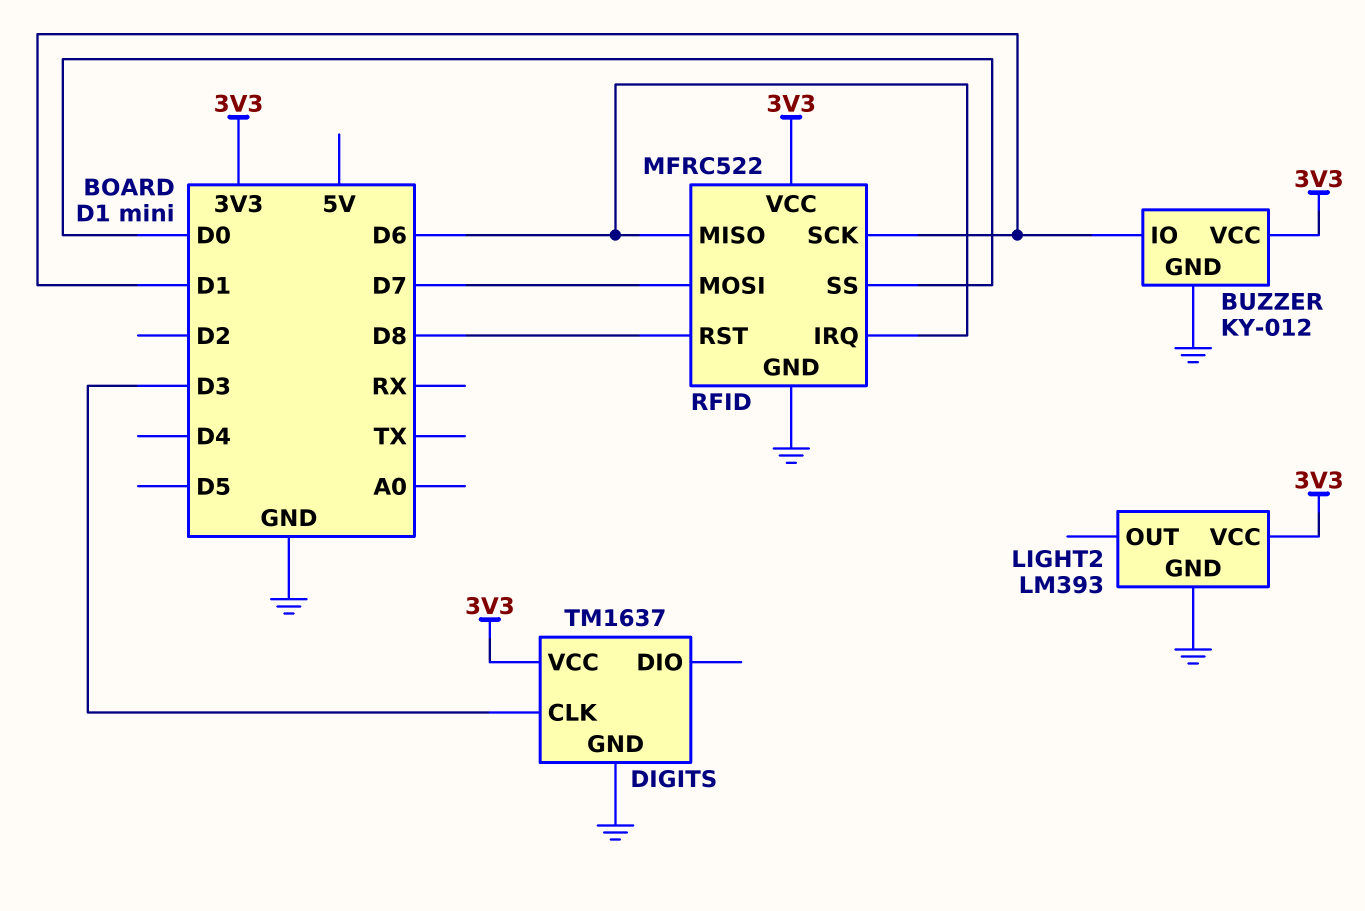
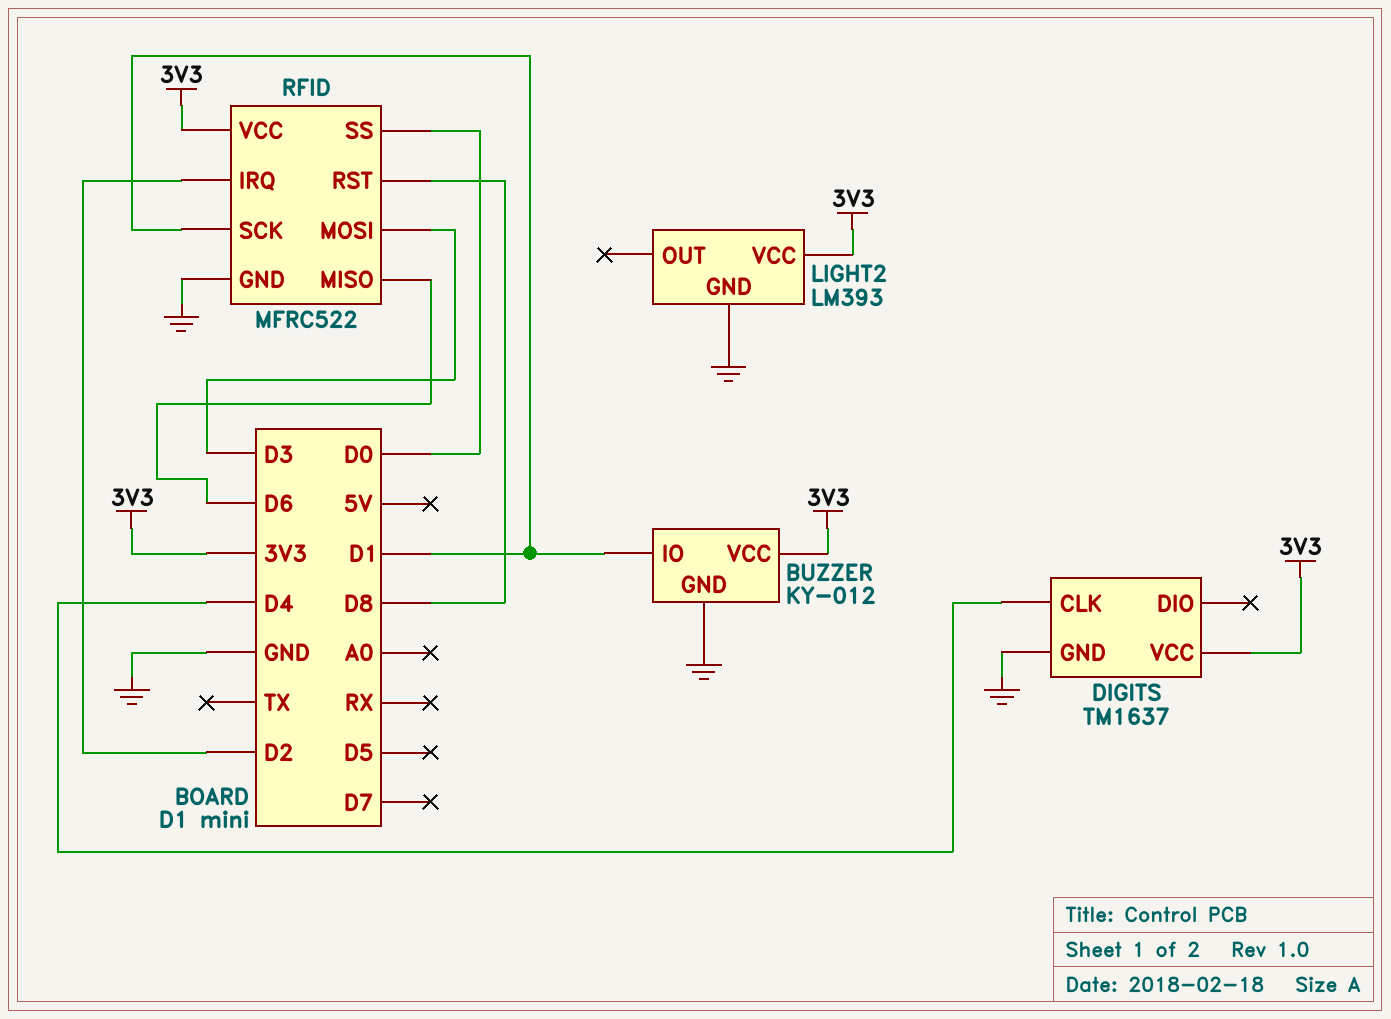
DIGITS pin CLK: D3 -> D4
RFID pin IRQ: D6 -> D2
RFID pin MOSI: D7 -> D3

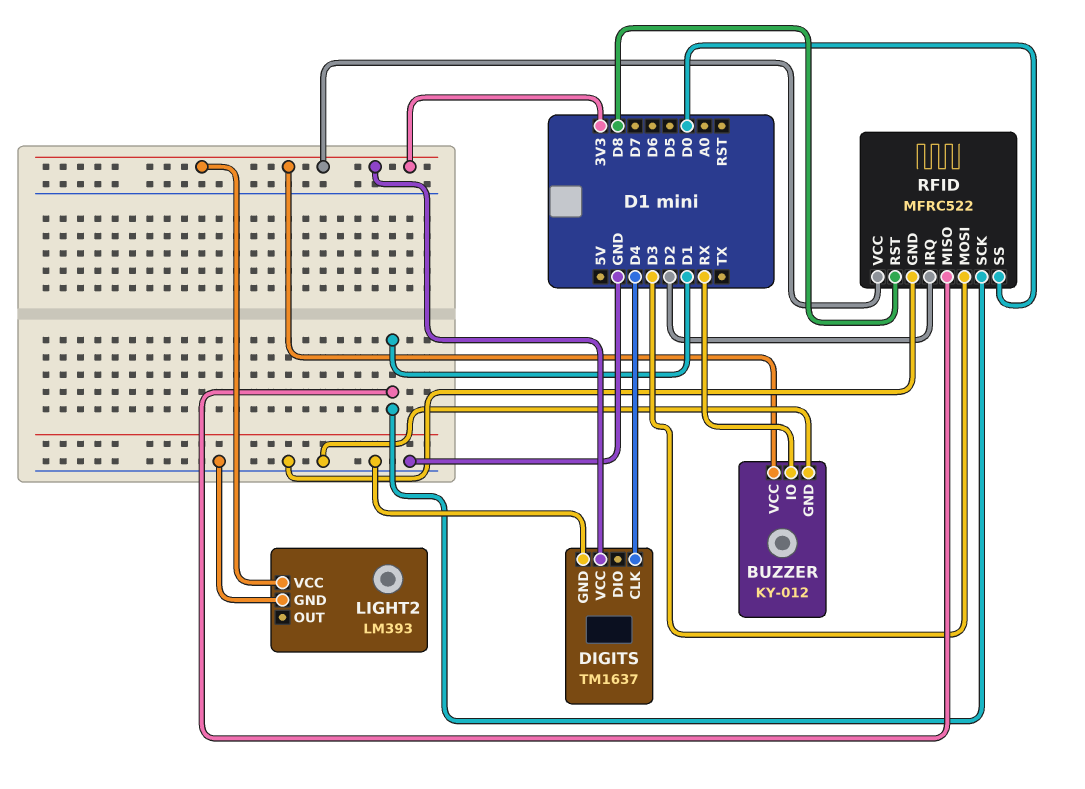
BUZZER pin IO: D1 -> RX
RFID pin MISO: D6 -> D1

